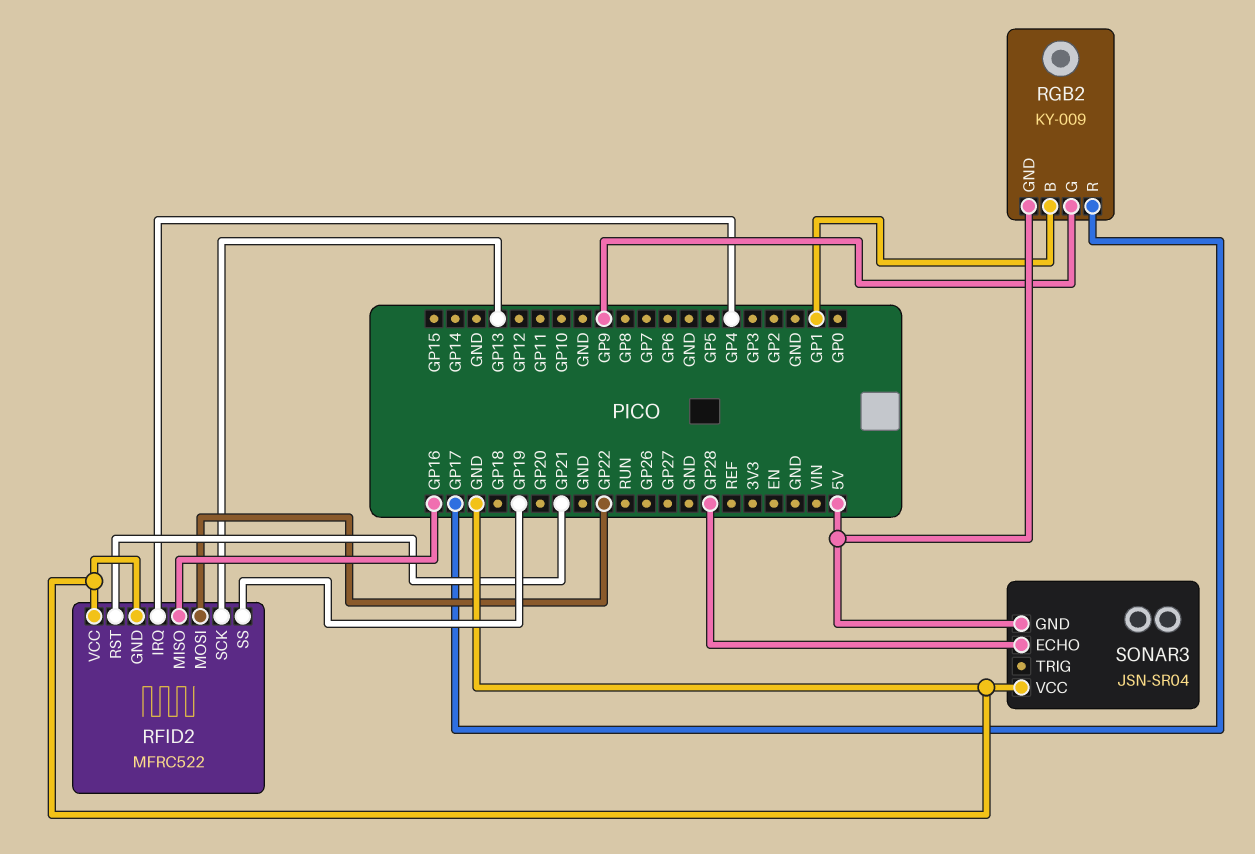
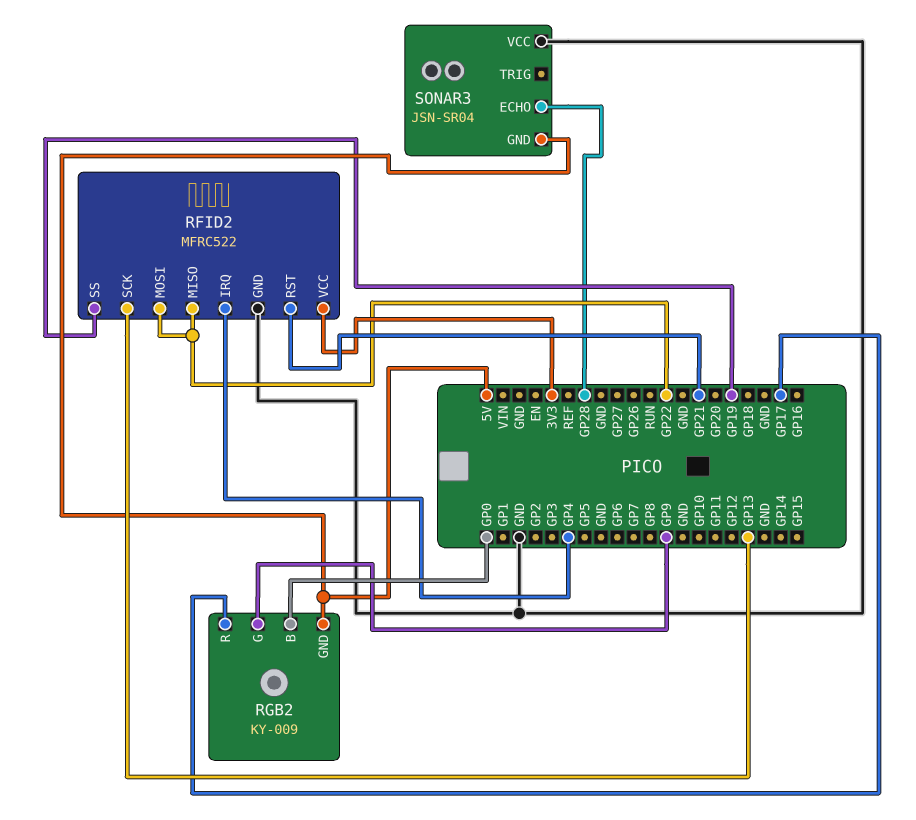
RFID2 pin MISO: GP16 -> GP22
RFID2 pin VCC: GND -> 3V3
RGB2 pin B: GP1 -> GP0

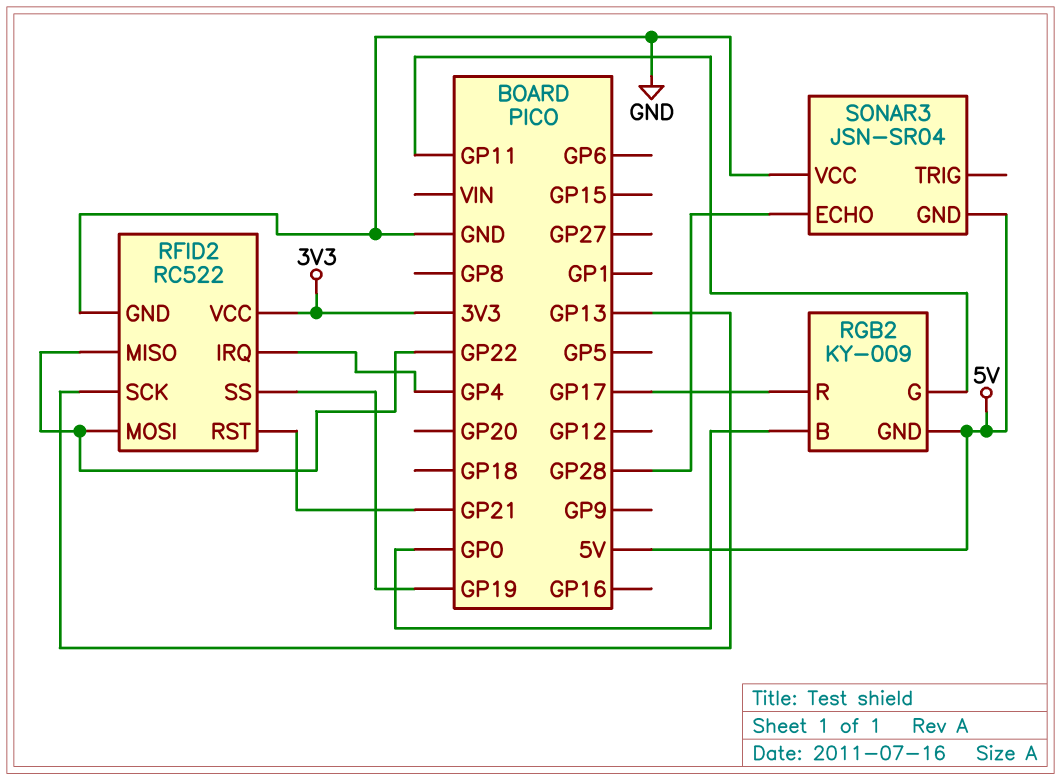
RFID2: MFRC522 -> RC522
RGB2 pin G: GP9 -> GP11

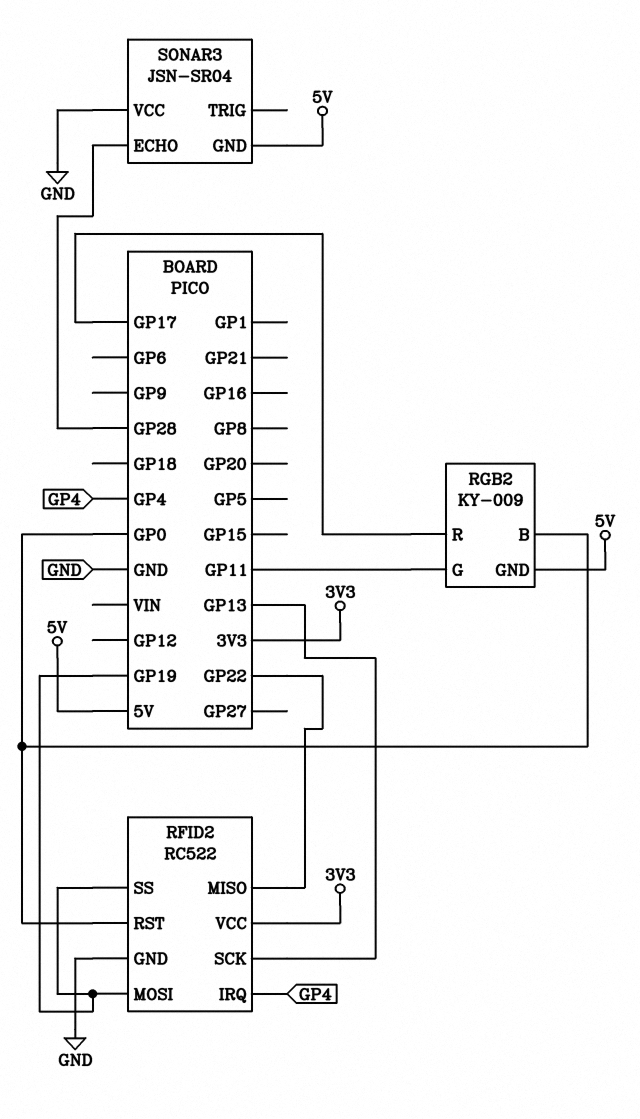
RFID2 pin MOSI: GP22 -> GP19
RFID2 pin RST: GP21 -> GP0

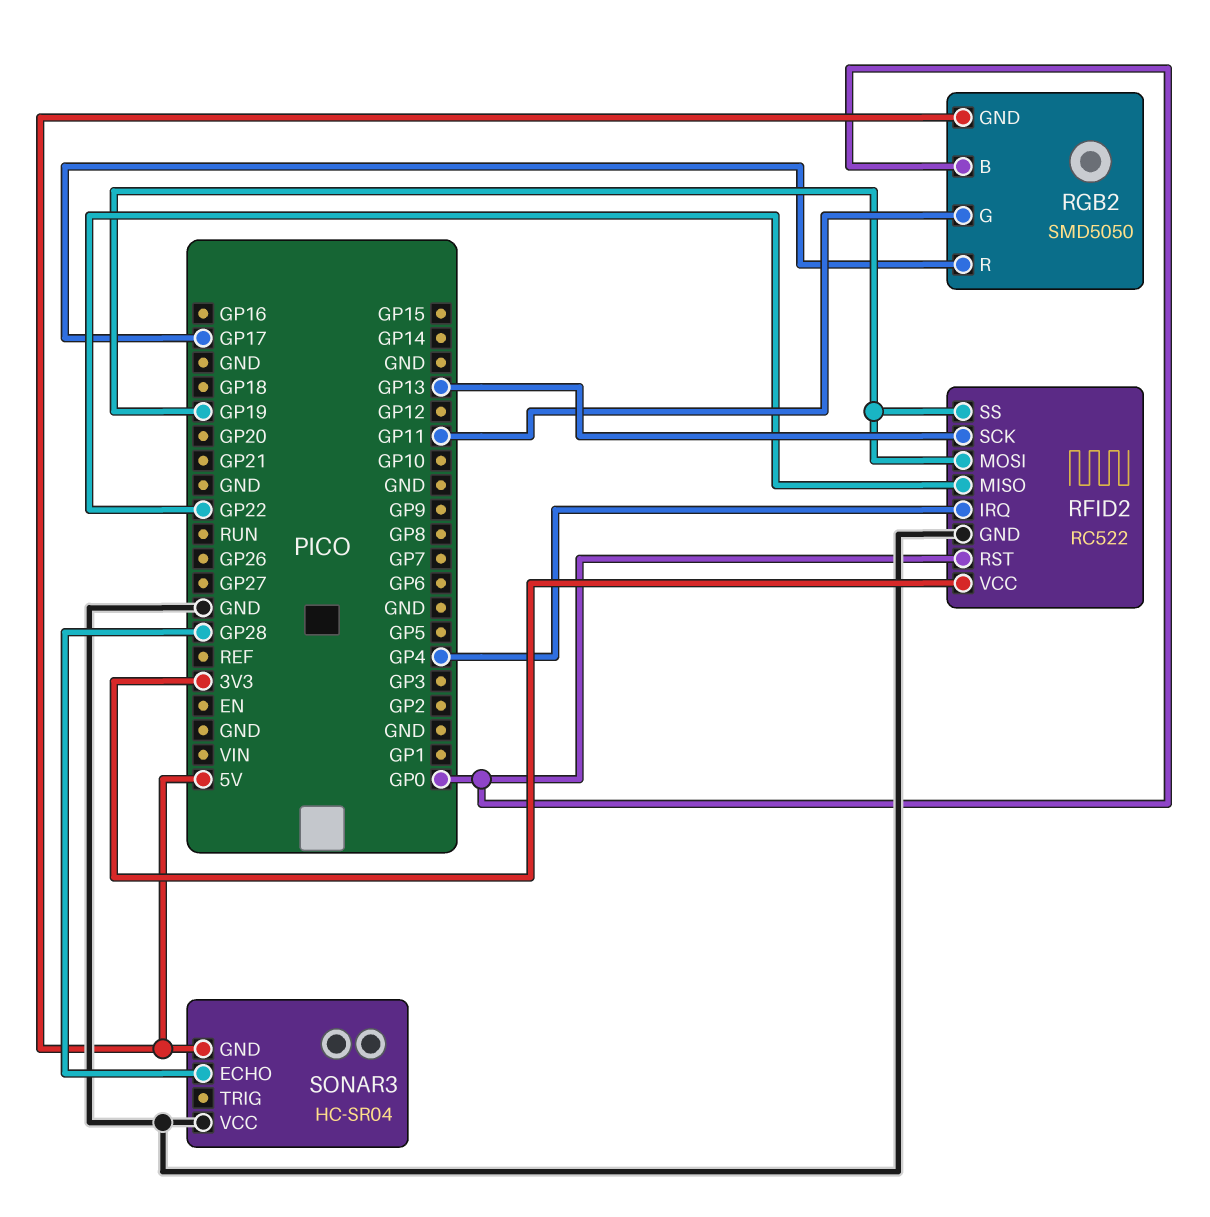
RGB2: KY-009 -> SMD5050
SONAR3: JSN-SR04 -> HC-SR04

